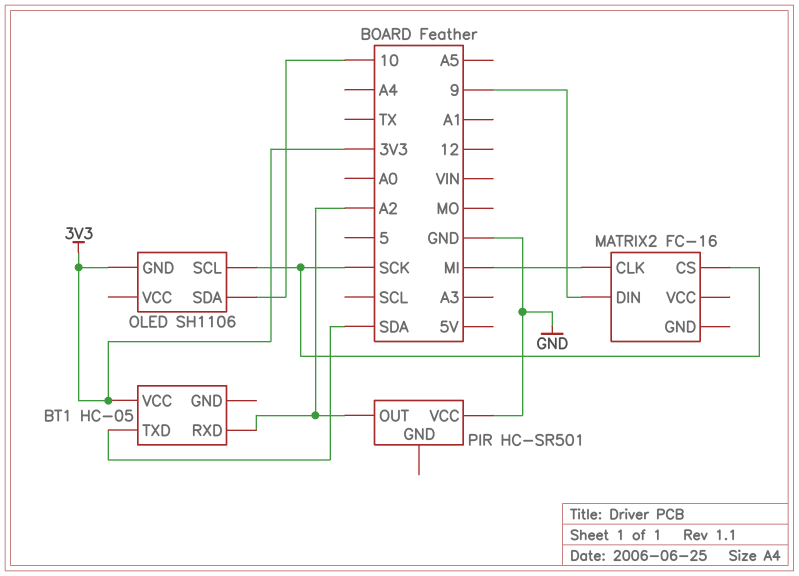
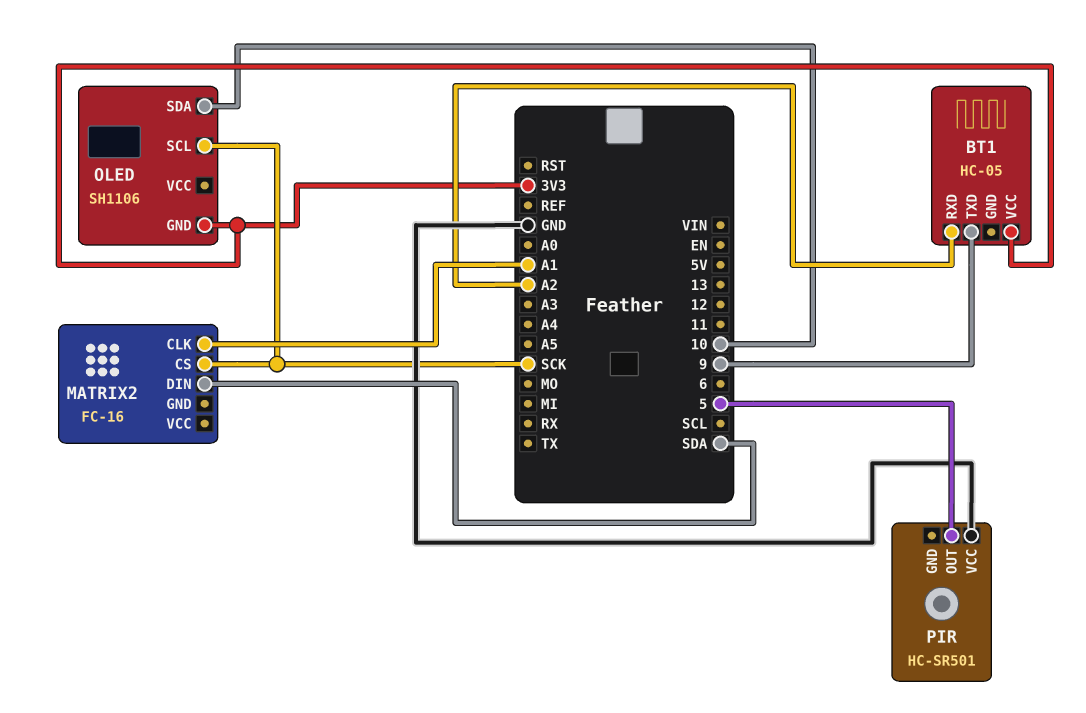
BT1 pin TXD: SDA -> 9
MATRIX2 pin CLK: MI -> A1
MATRIX2 pin DIN: 9 -> SDA
PIR pin OUT: A2 -> 5

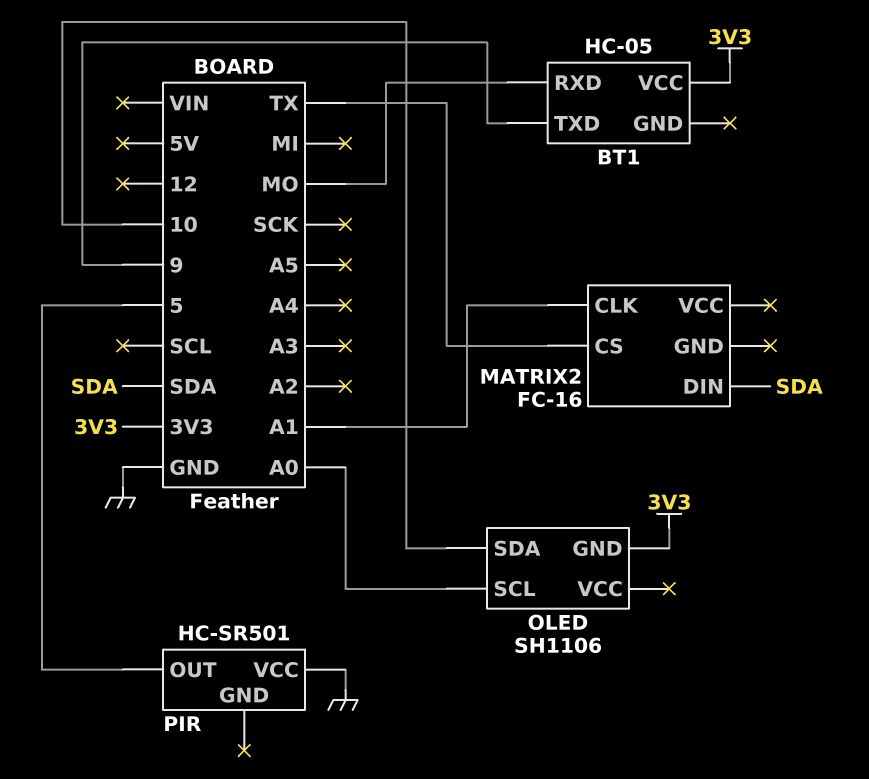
BT1 pin RXD: A2 -> MO
MATRIX2 pin CS: SCK -> TX
OLED pin SCL: SCK -> A0

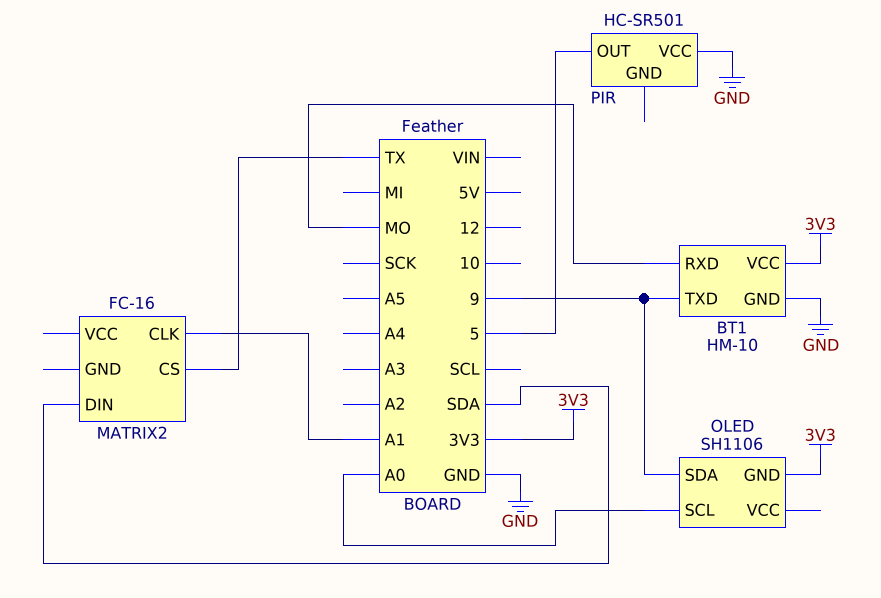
BT1: HC-05 -> HM-10
BT1 pin GND: none -> GND
OLED pin SDA: 10 -> 9

